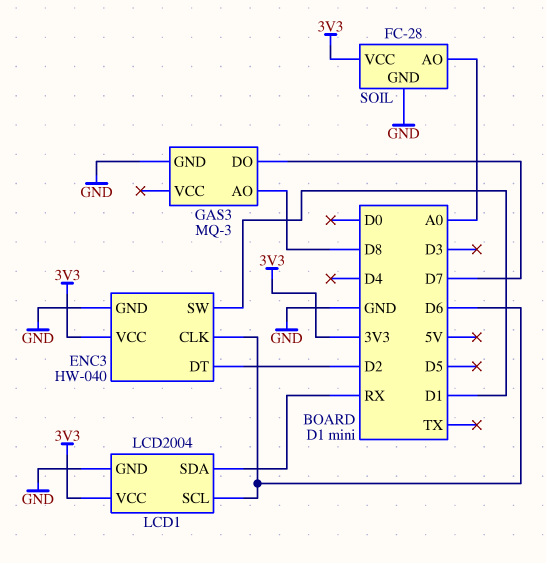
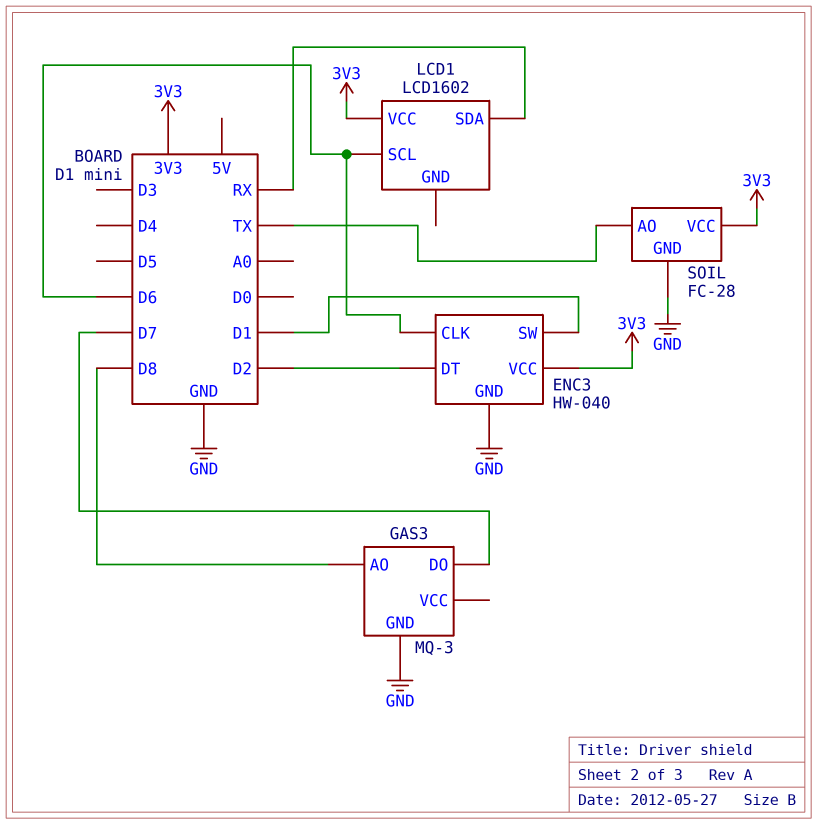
LCD1: LCD2004 -> LCD1602
LCD1 pin GND: GND -> none
SOIL pin AO: A0 -> TX

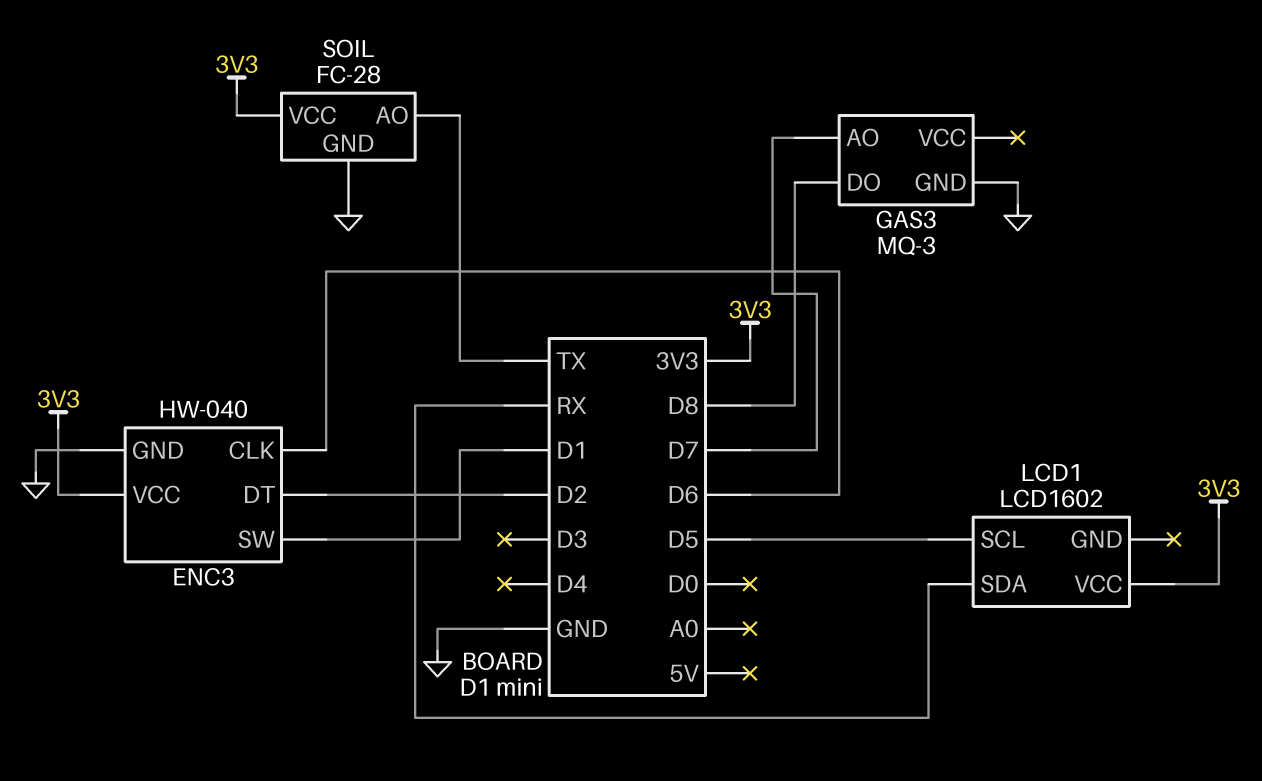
GAS3 pin AO: D8 -> D7
GAS3 pin DO: D7 -> D8
LCD1 pin SCL: D6 -> D5

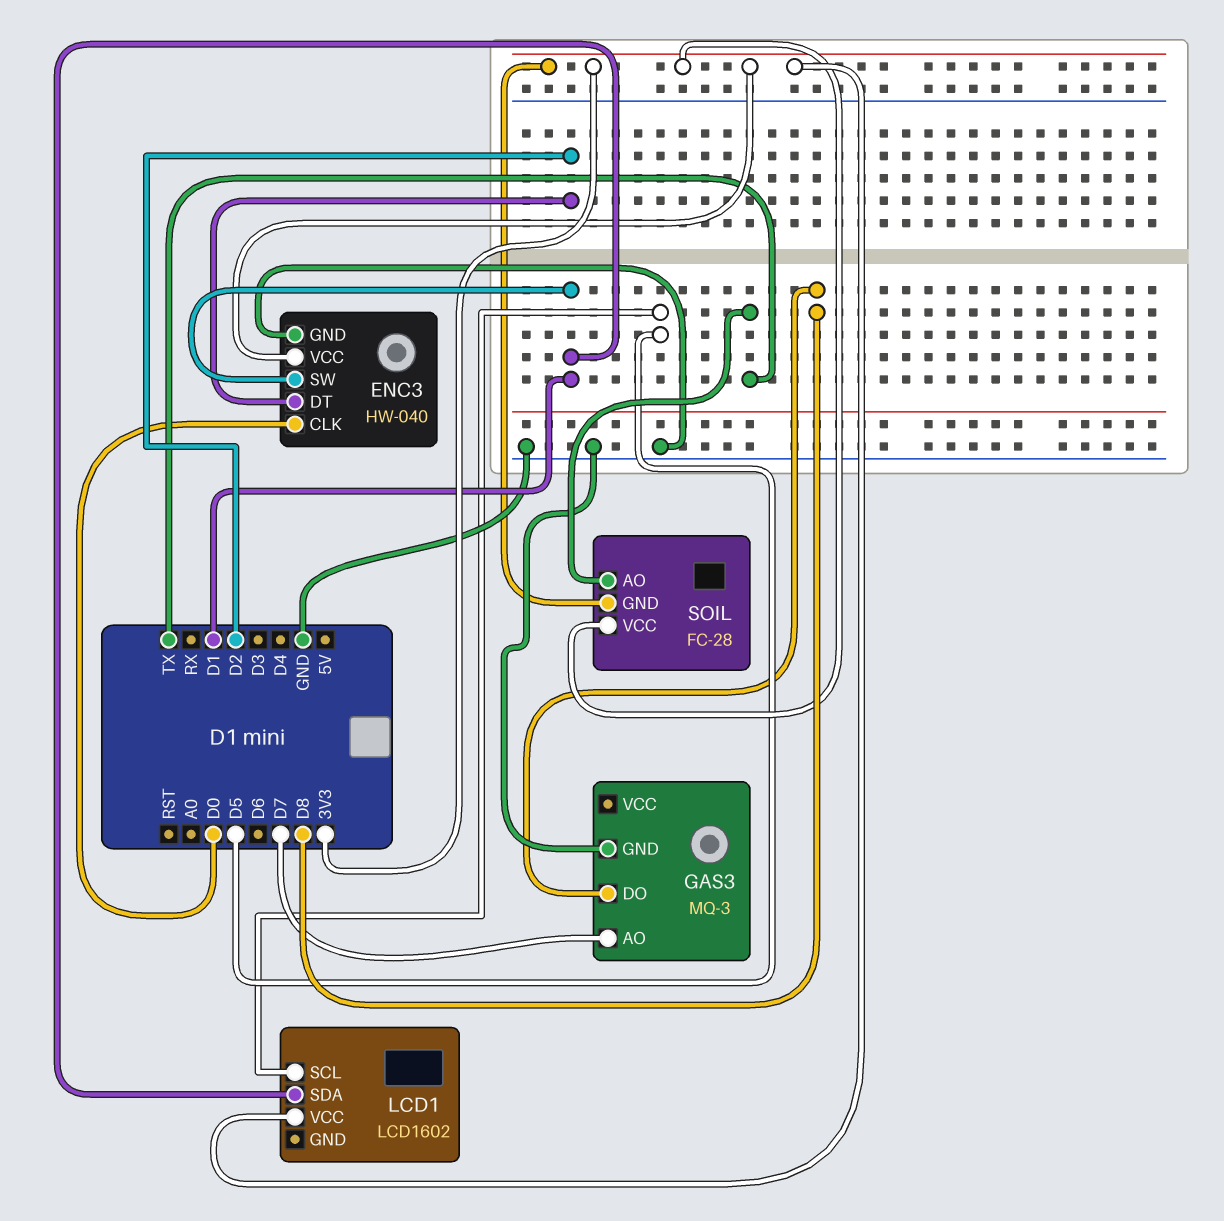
ENC3 pin CLK: D6 -> D0
LCD1 pin SDA: RX -> D1
SOIL pin GND: GND -> 3V3

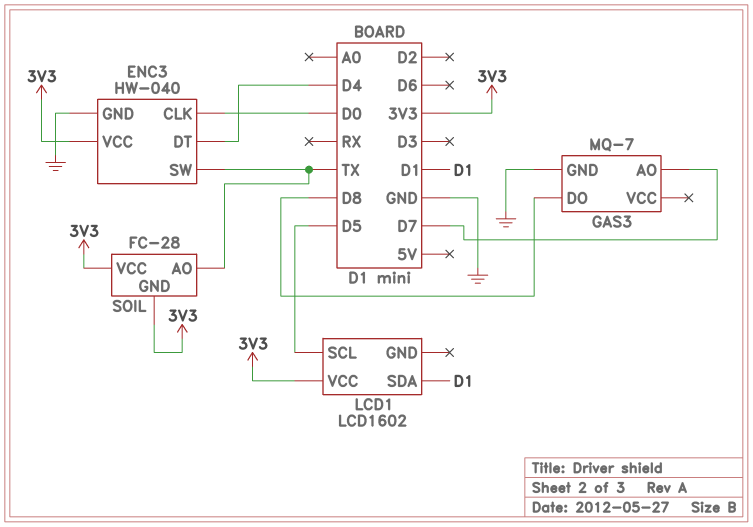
ENC3 pin DT: D2 -> D4
ENC3 pin SW: D1 -> TX
GAS3: MQ-3 -> MQ-7

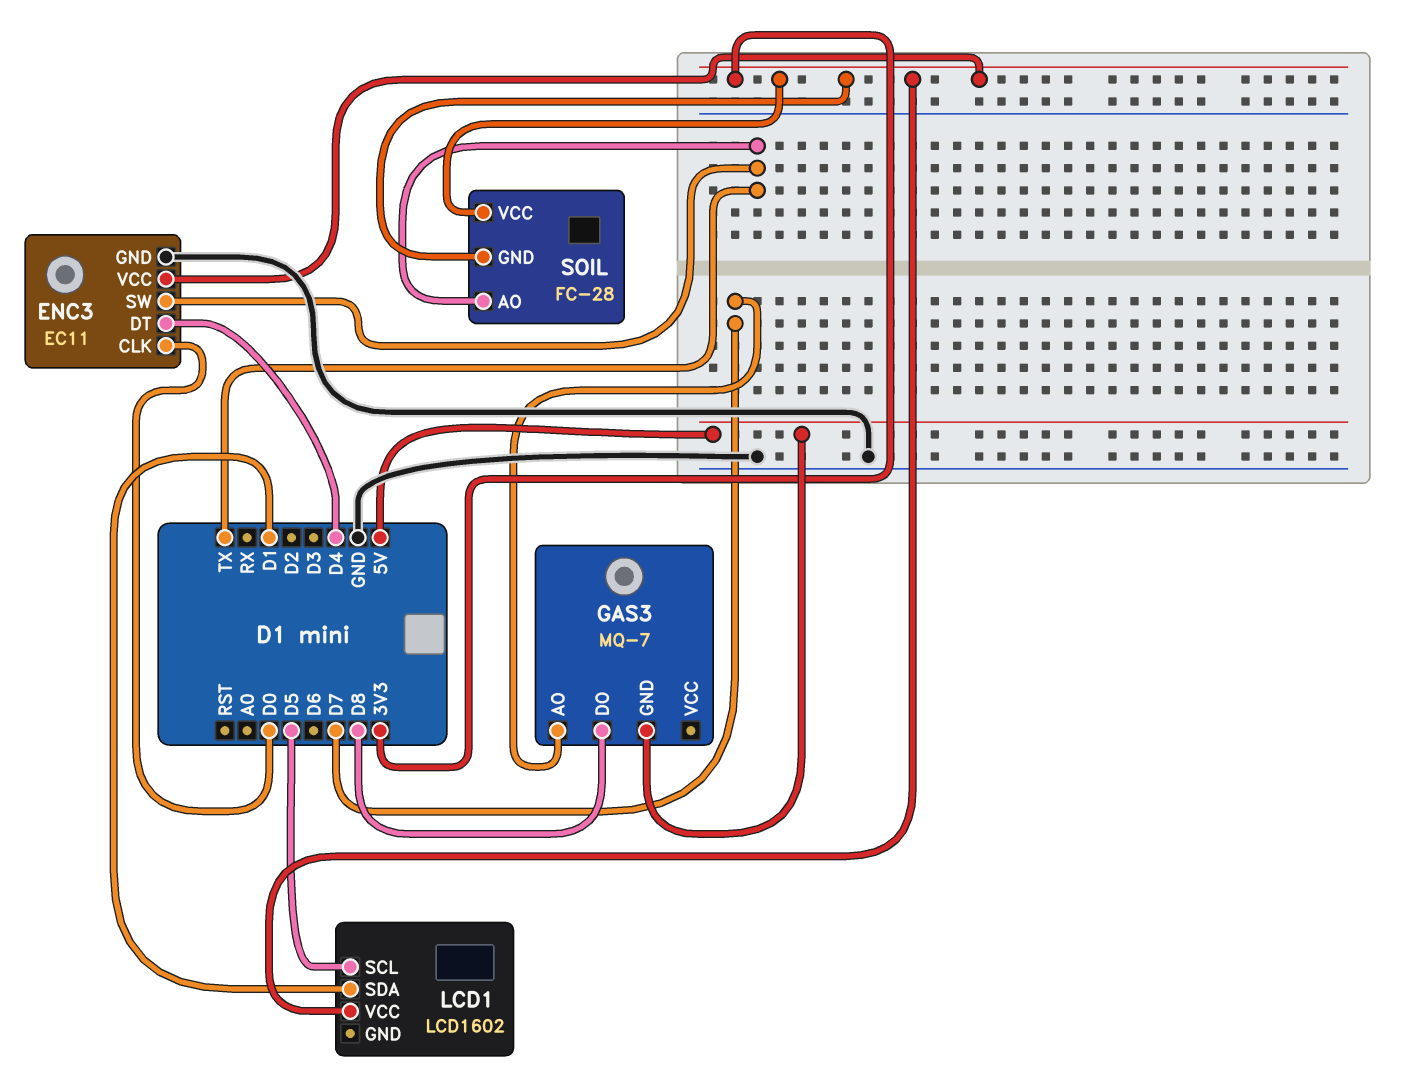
ENC3: HW-040 -> EC11
GAS3 pin GND: GND -> 5V

